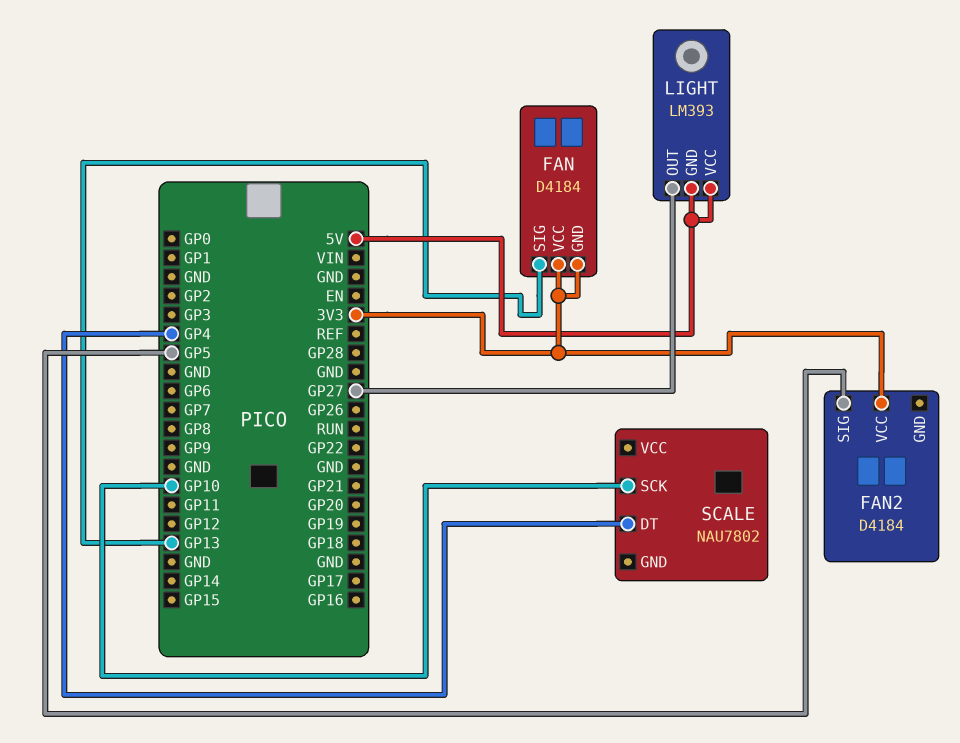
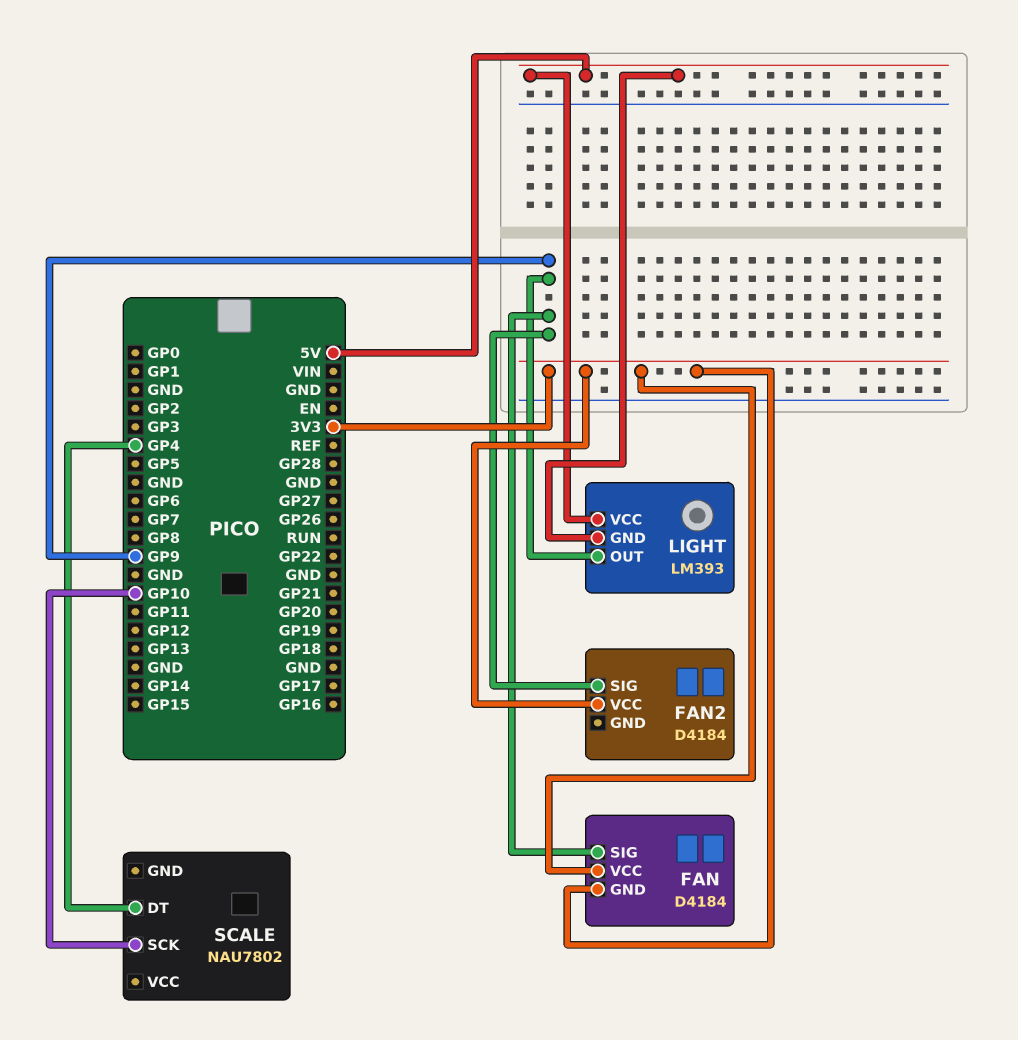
FAN pin SIG: GP13 -> GP9
FAN2 pin SIG: GP5 -> GP9
LIGHT pin OUT: GP27 -> GP9

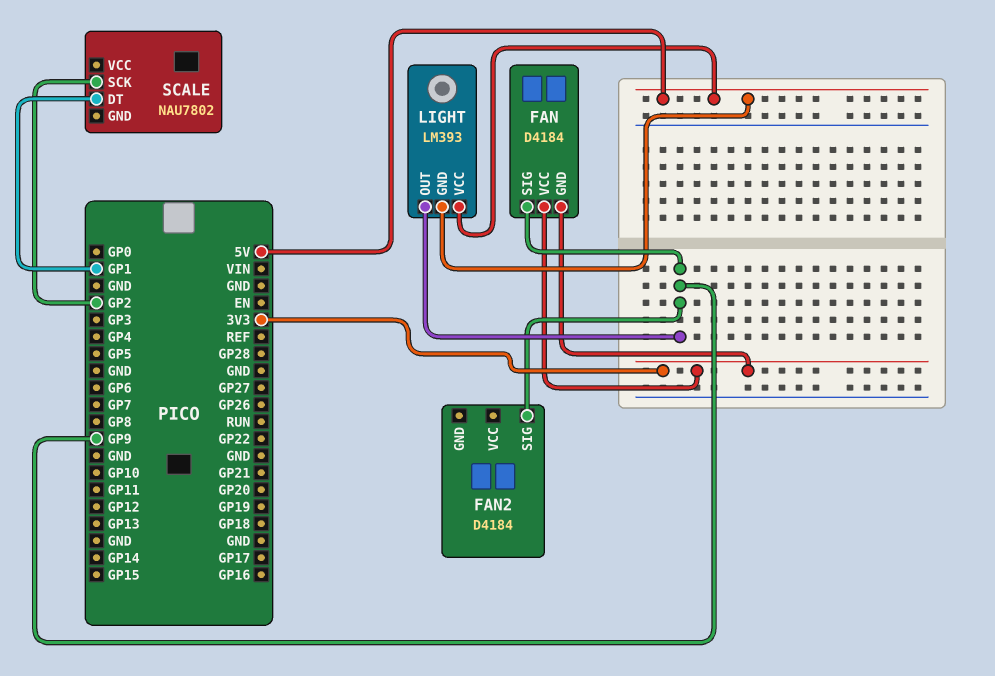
FAN2 pin VCC: 3V3 -> none
SCALE pin DT: GP4 -> GP1
SCALE pin SCK: GP10 -> GP2

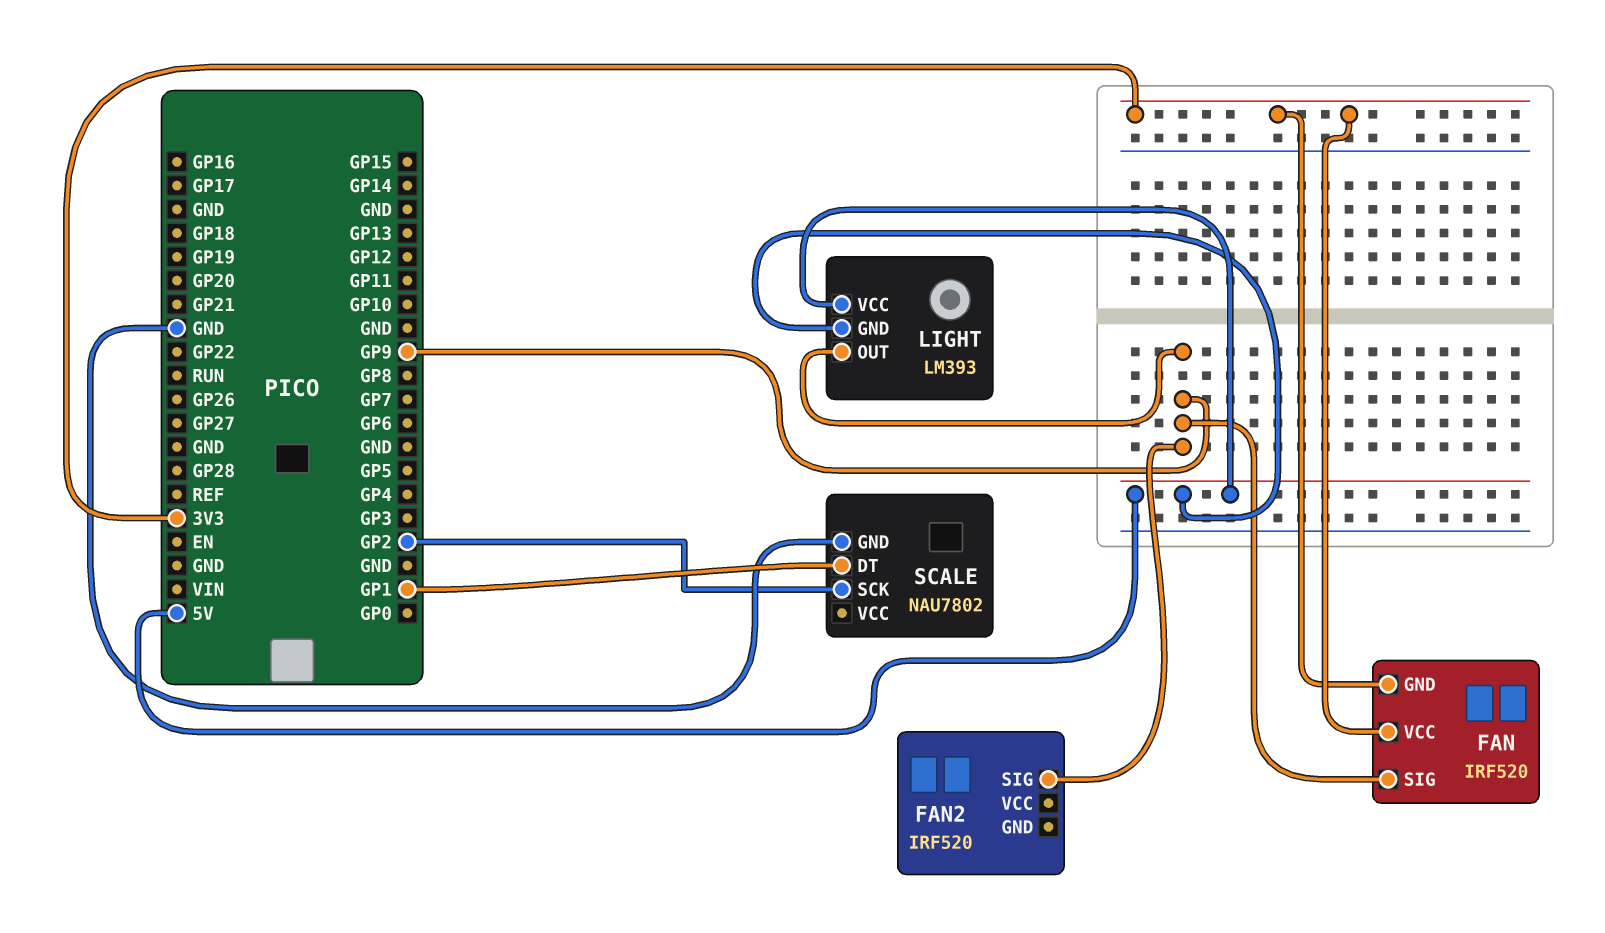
FAN: D4184 -> IRF520
FAN2: D4184 -> IRF520
SCALE pin GND: none -> GND

